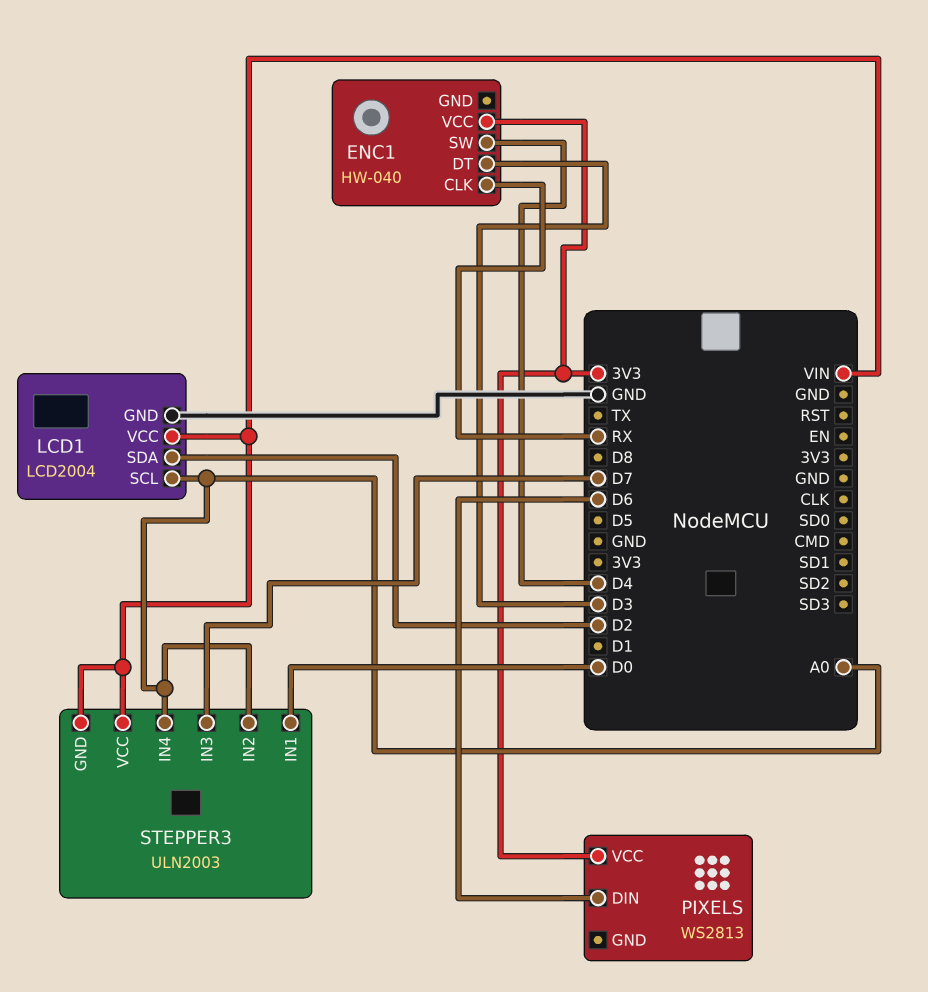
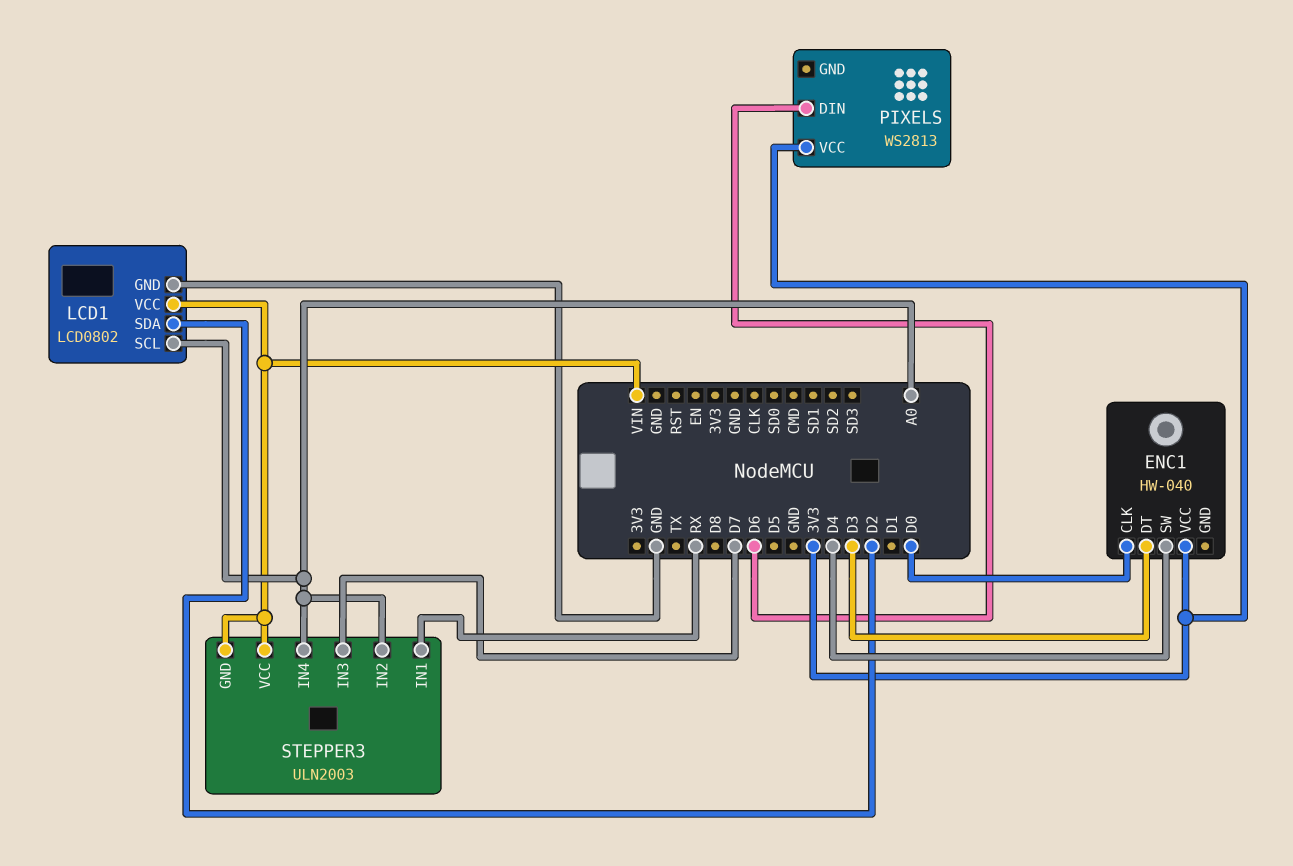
ENC1 pin CLK: RX -> D0
LCD1: LCD2004 -> LCD0802
STEPPER3 pin IN1: D0 -> RX

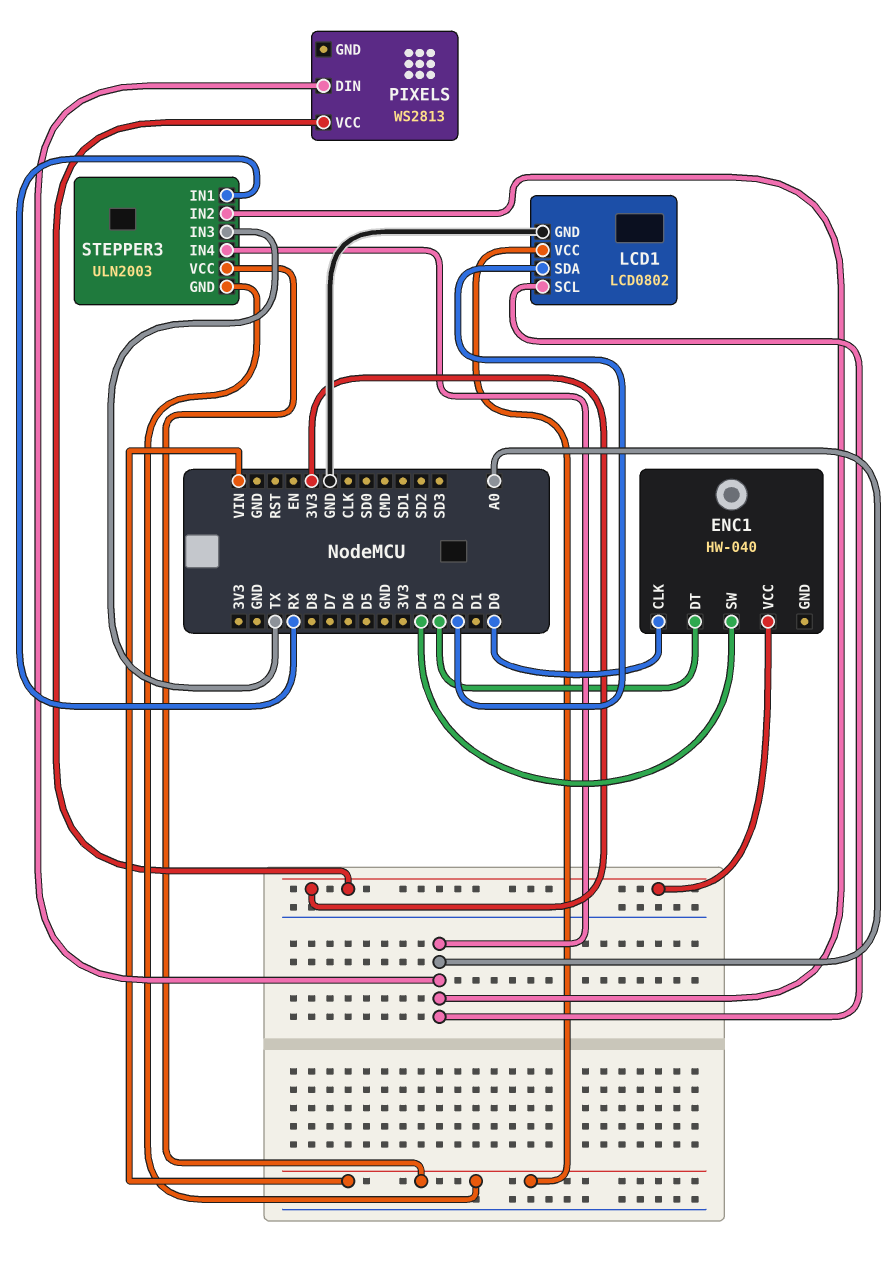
PIXELS pin DIN: D6 -> A0
STEPPER3 pin IN3: D7 -> TX

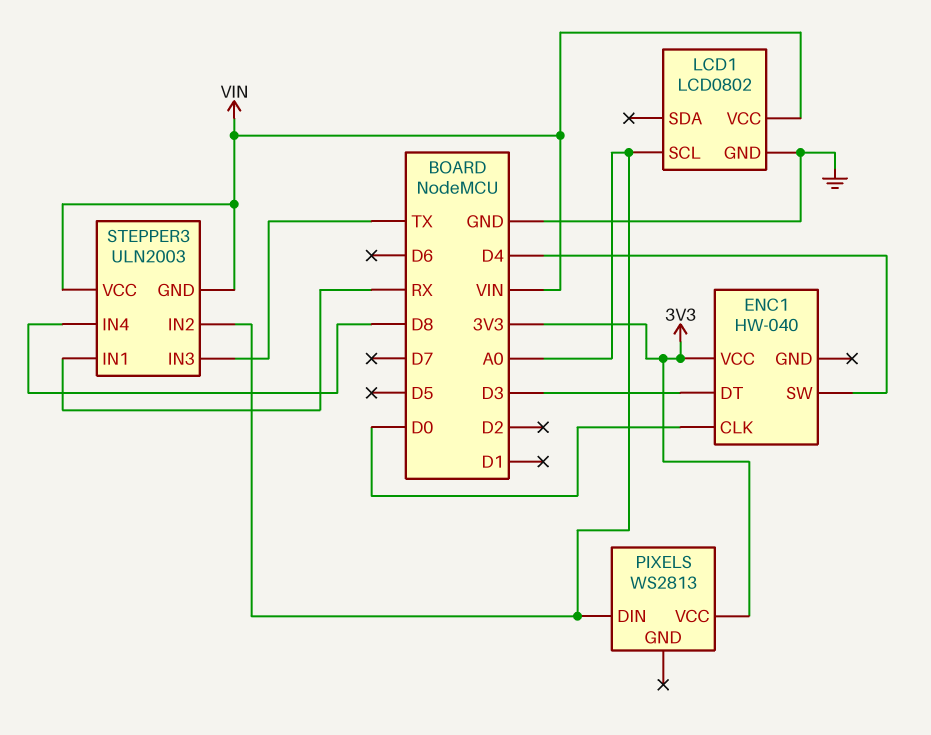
LCD1 pin SDA: D2 -> none
STEPPER3 pin IN4: A0 -> D8

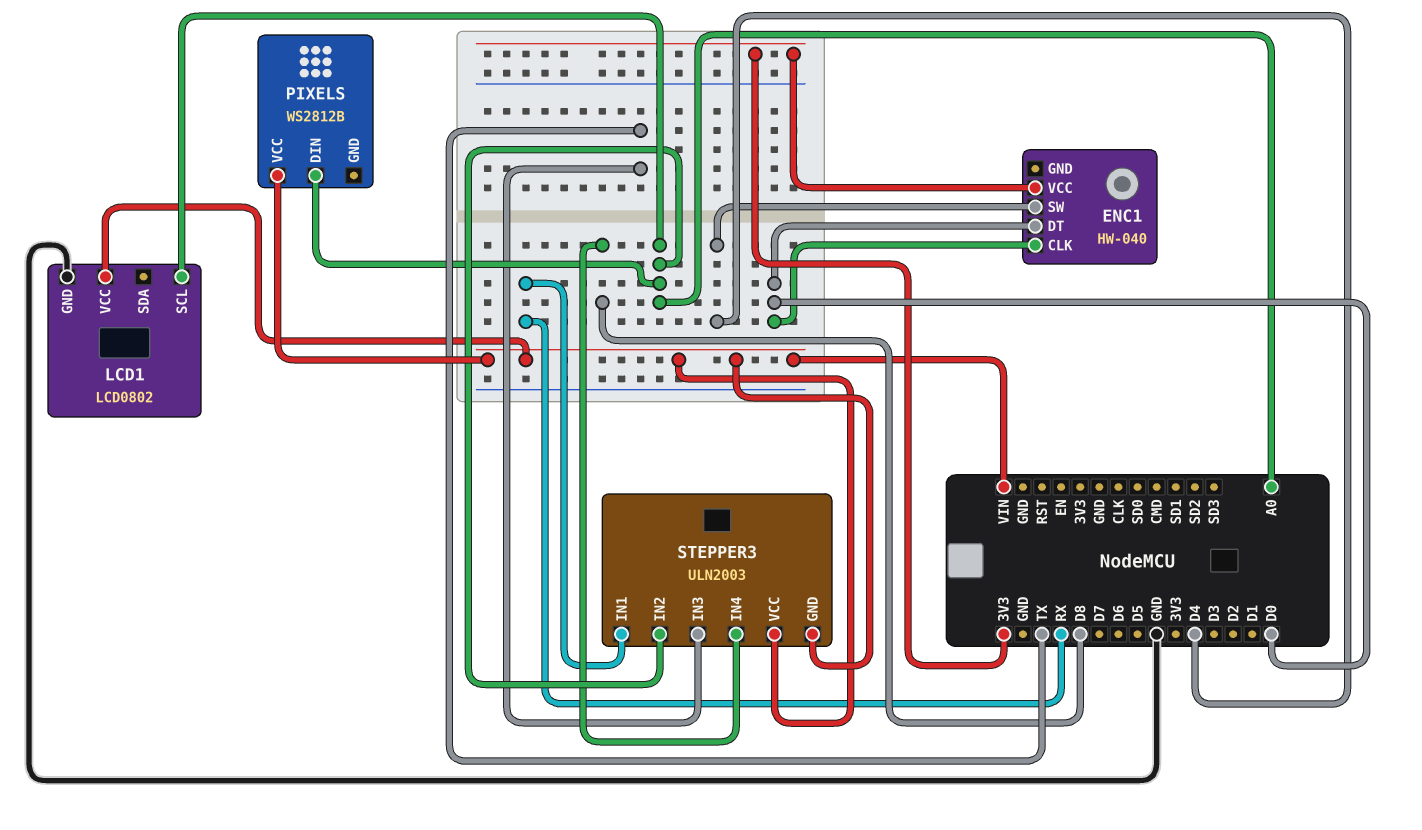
ENC1 pin DT: D3 -> D0
PIXELS: WS2813 -> WS2812B
PIXELS pin VCC: 3V3 -> VIN

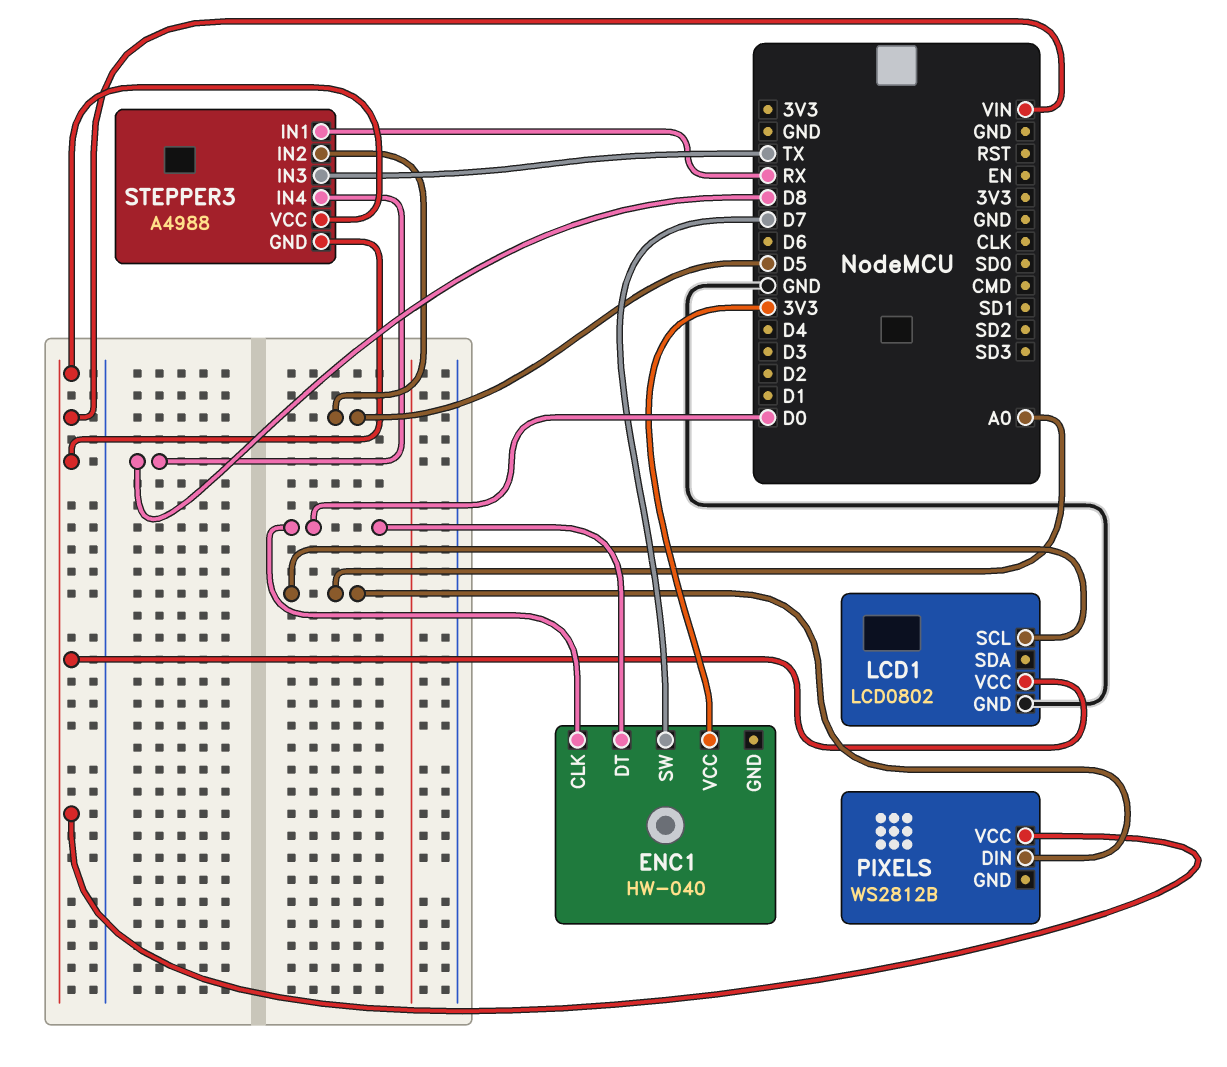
ENC1 pin SW: D4 -> D7
STEPPER3: ULN2003 -> A4988
STEPPER3 pin IN2: A0 -> D5

